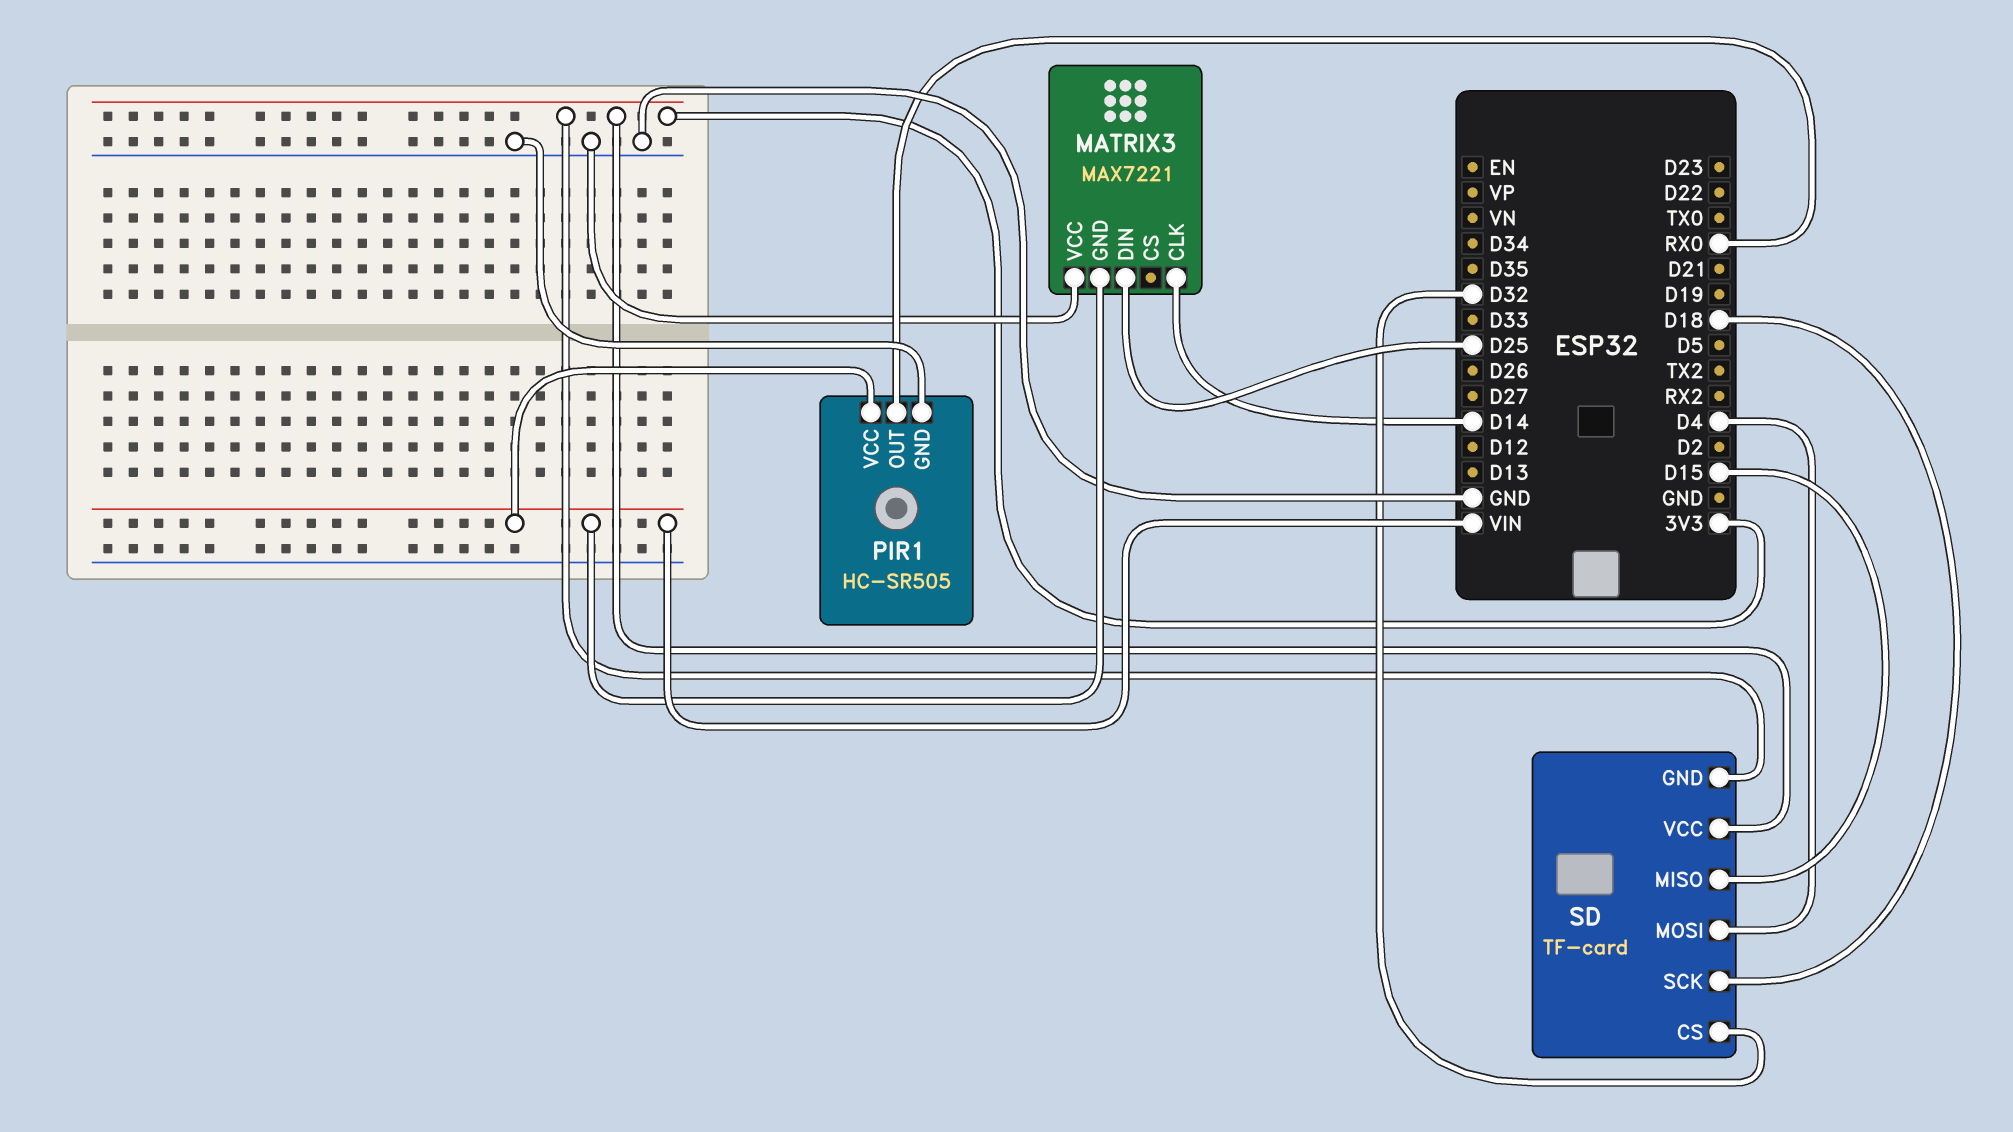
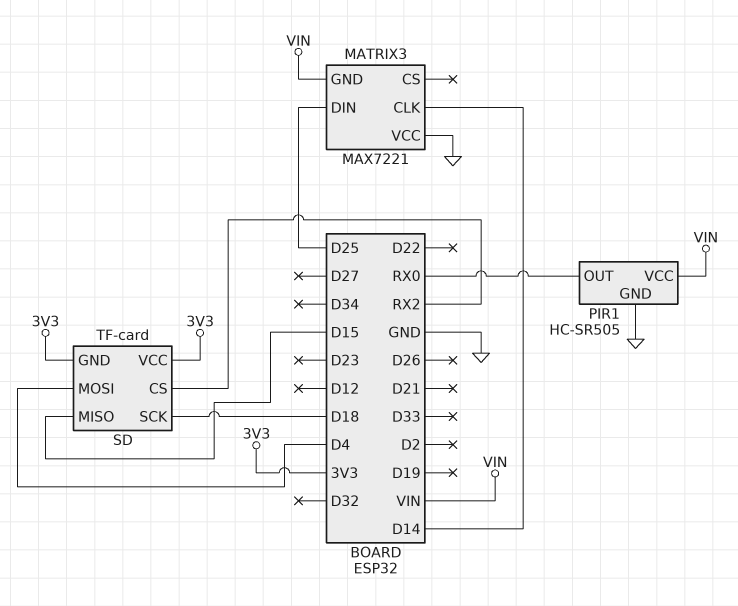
SD pin CS: D32 -> RX2

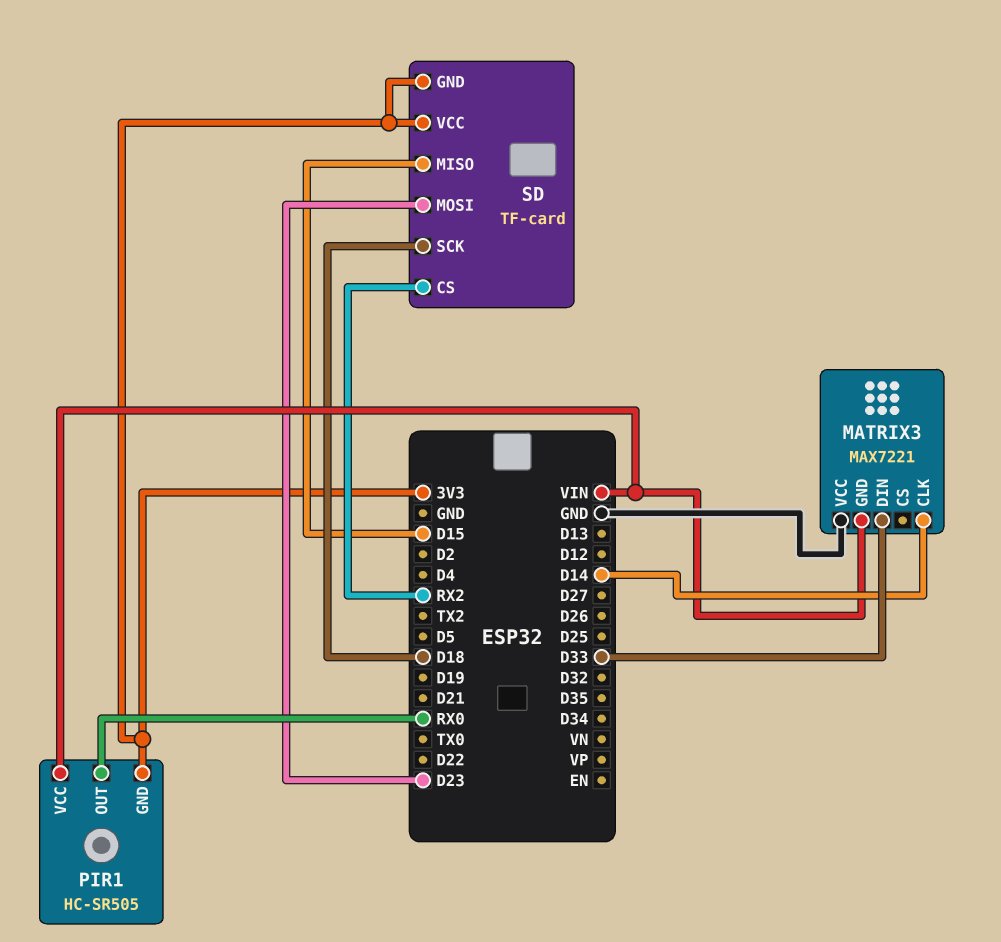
MATRIX3 pin DIN: D25 -> D33
PIR1 pin GND: GND -> 3V3
SD pin MOSI: D4 -> D23

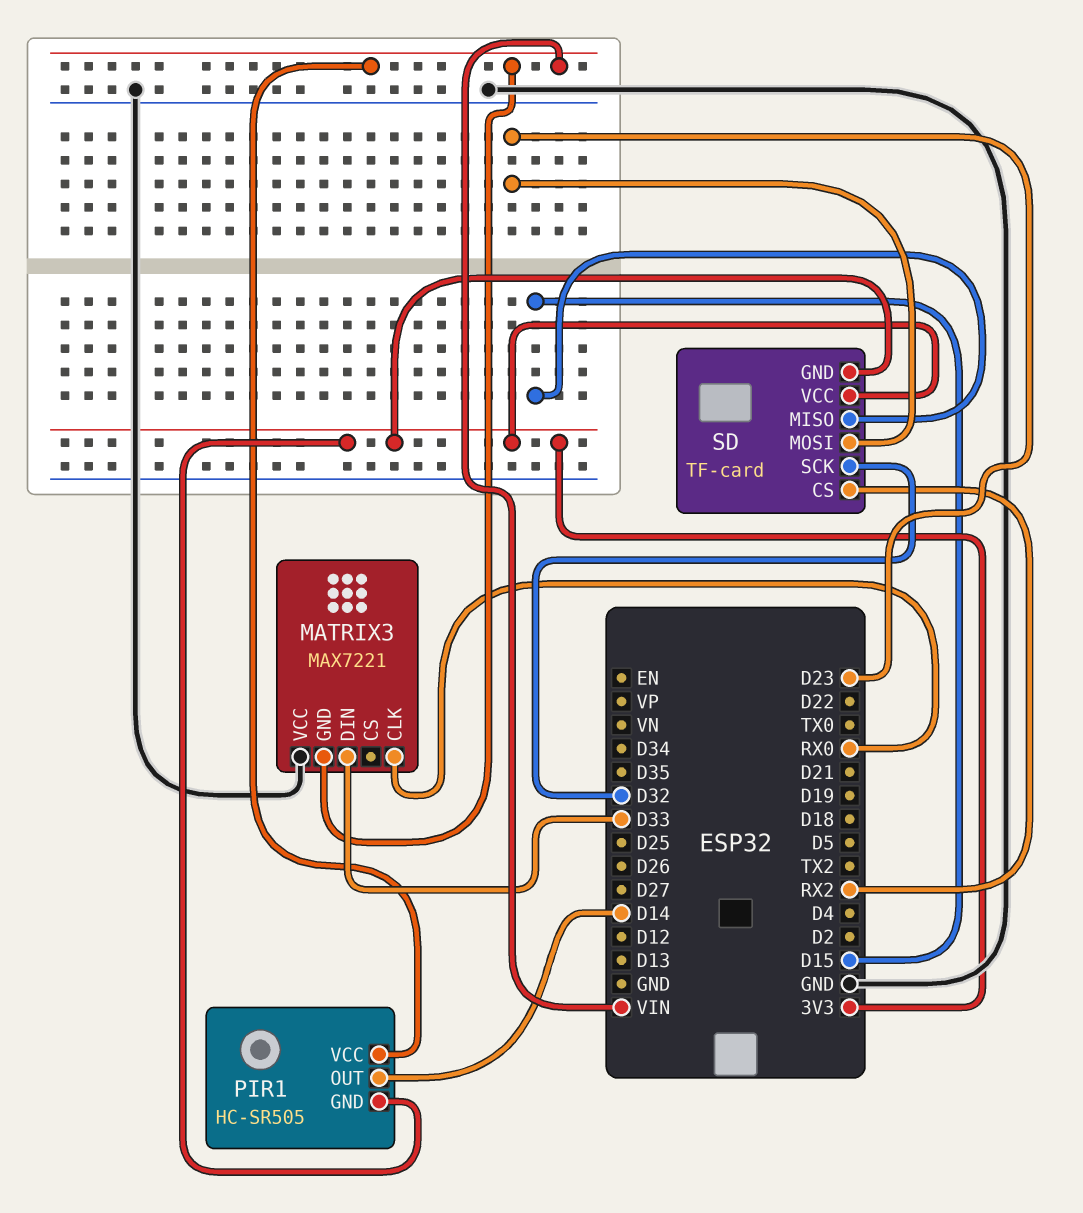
MATRIX3 pin CLK: D14 -> RX0
PIR1 pin OUT: RX0 -> D14
SD pin SCK: D18 -> D32

